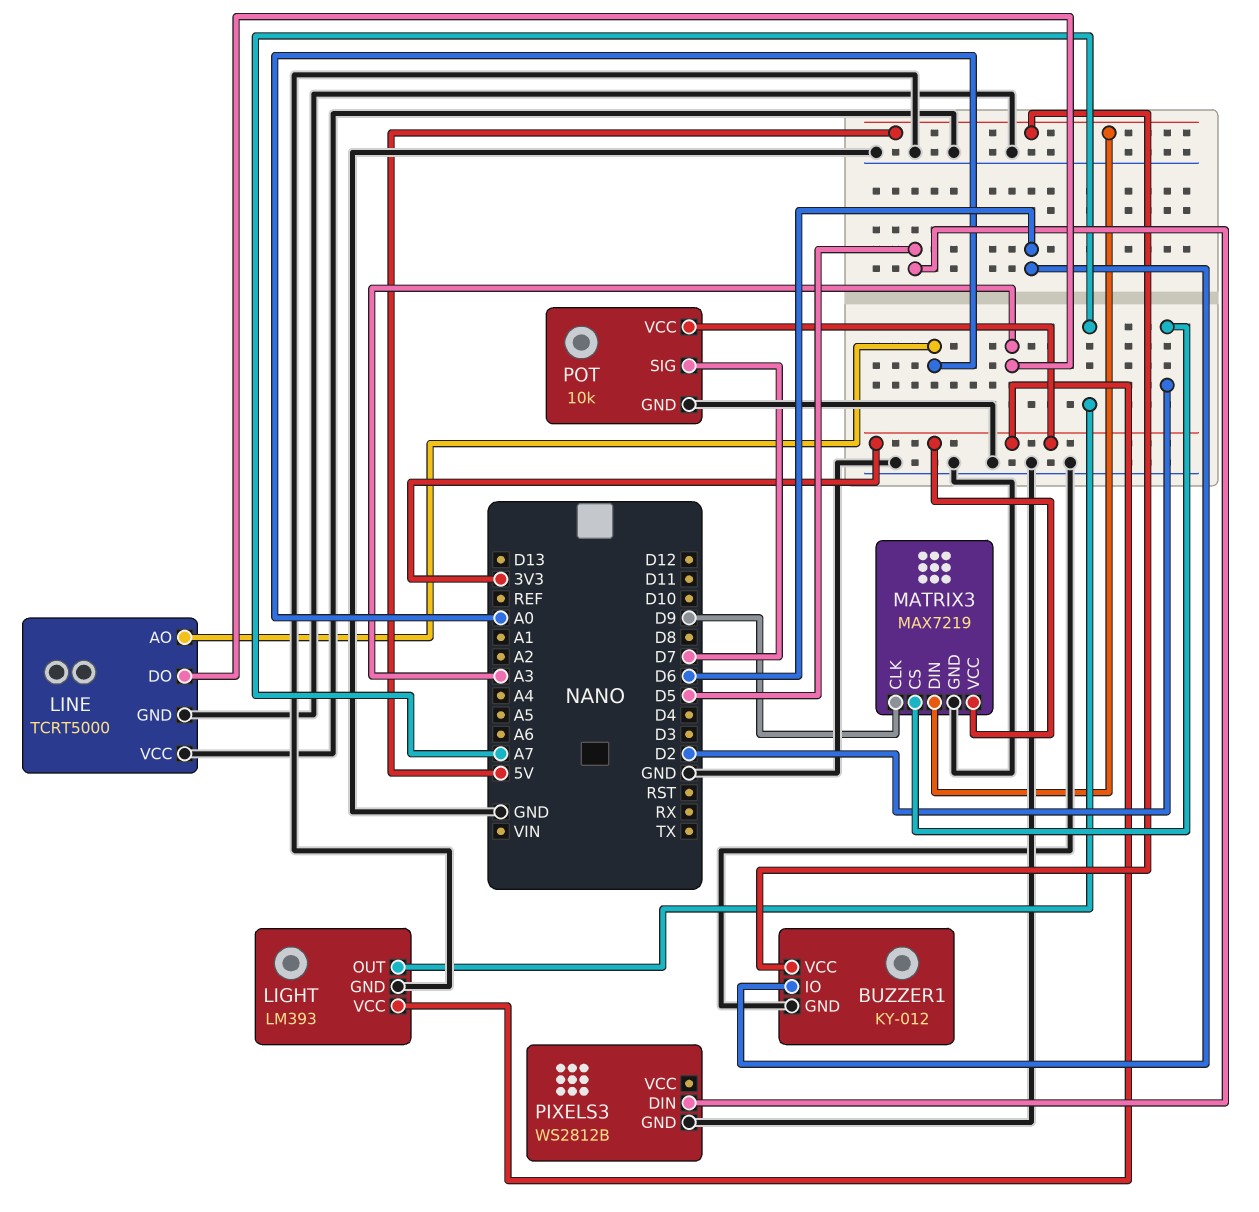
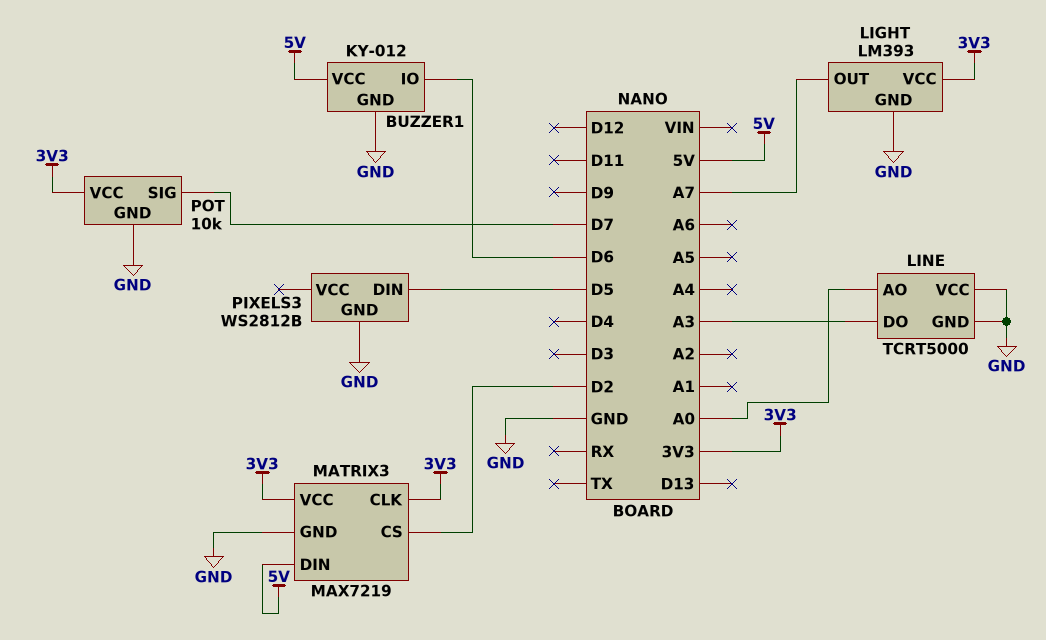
MATRIX3 pin CLK: D9 -> 3V3

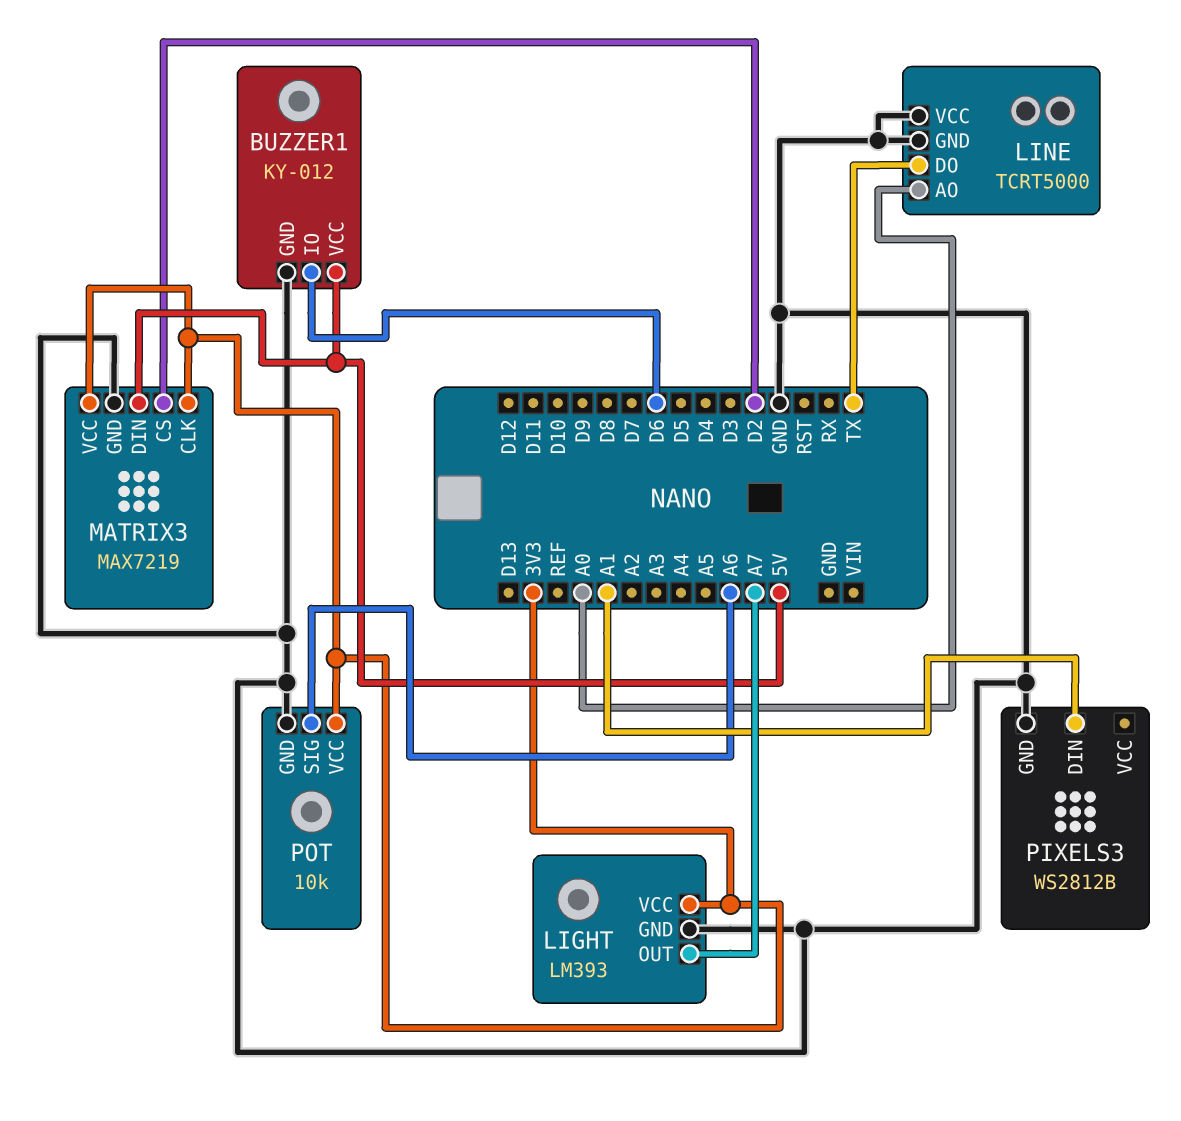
LINE pin DO: A3 -> TX
PIXELS3 pin DIN: D5 -> A1
POT pin SIG: D7 -> A6

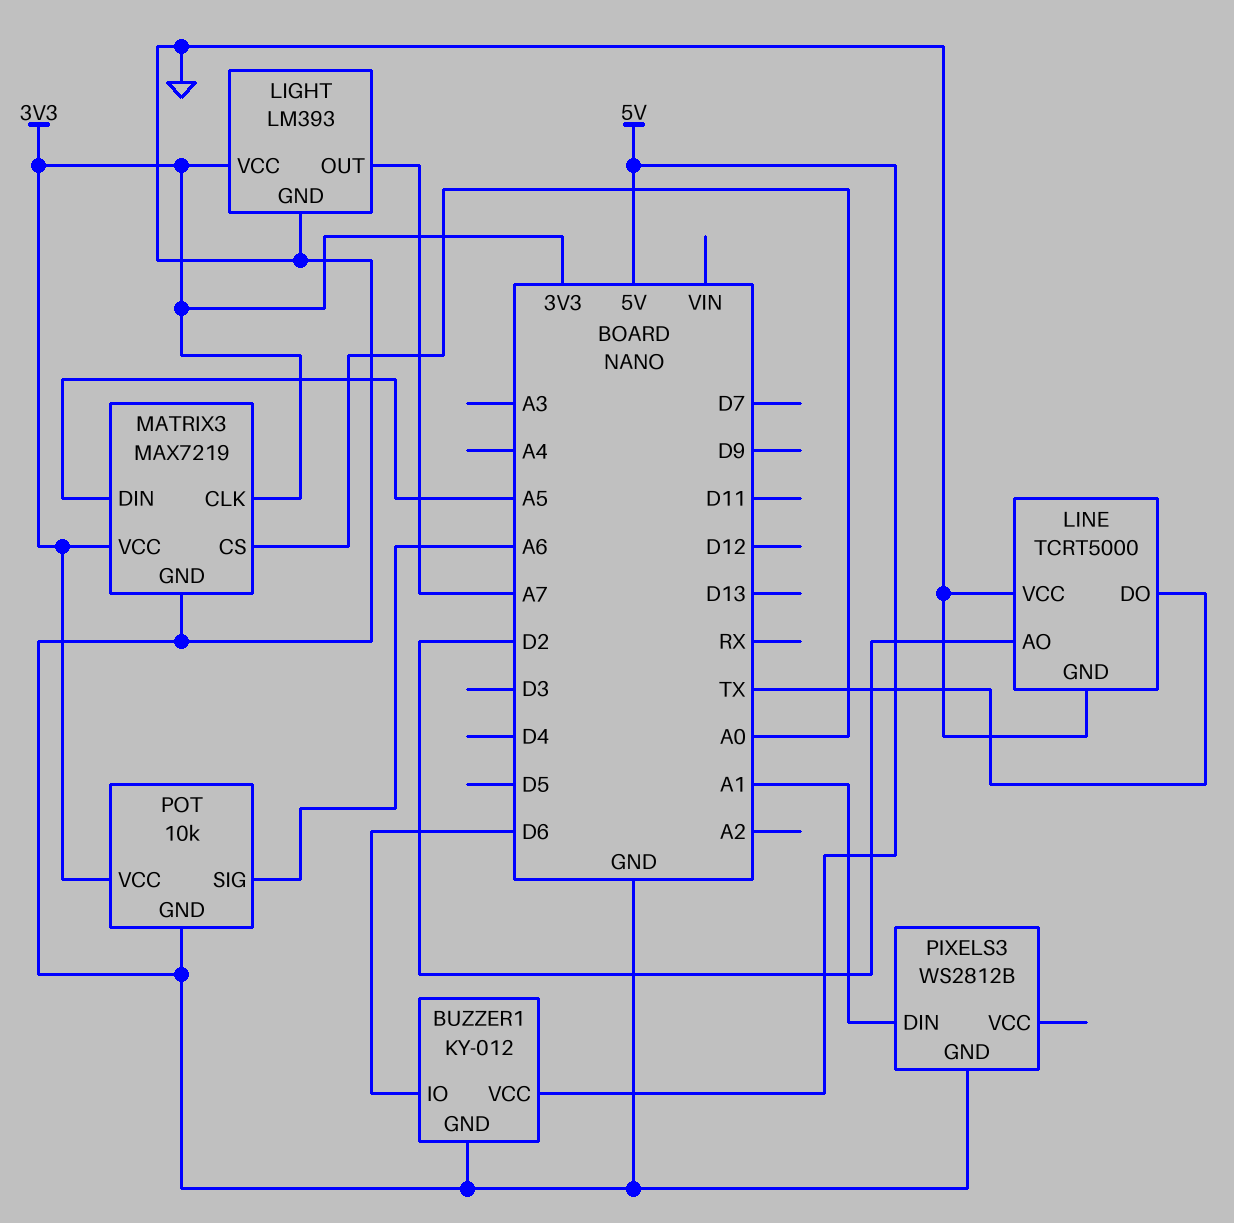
LINE pin AO: A0 -> D2
MATRIX3 pin CS: D2 -> A0
MATRIX3 pin DIN: 5V -> A5

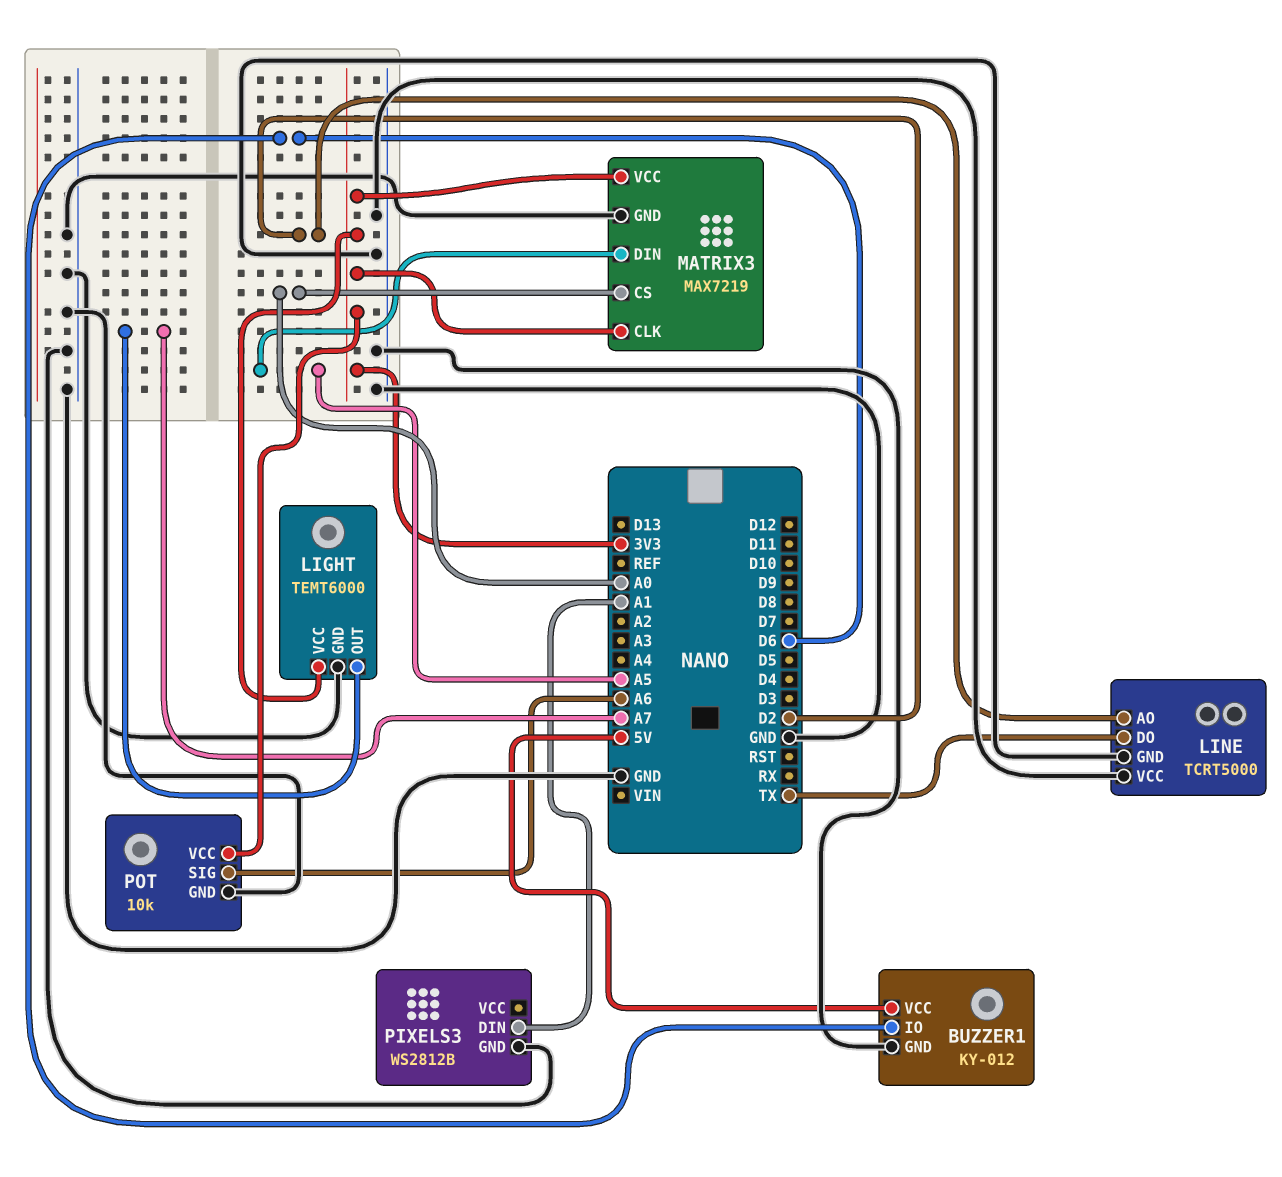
LIGHT: LM393 -> TEMT6000

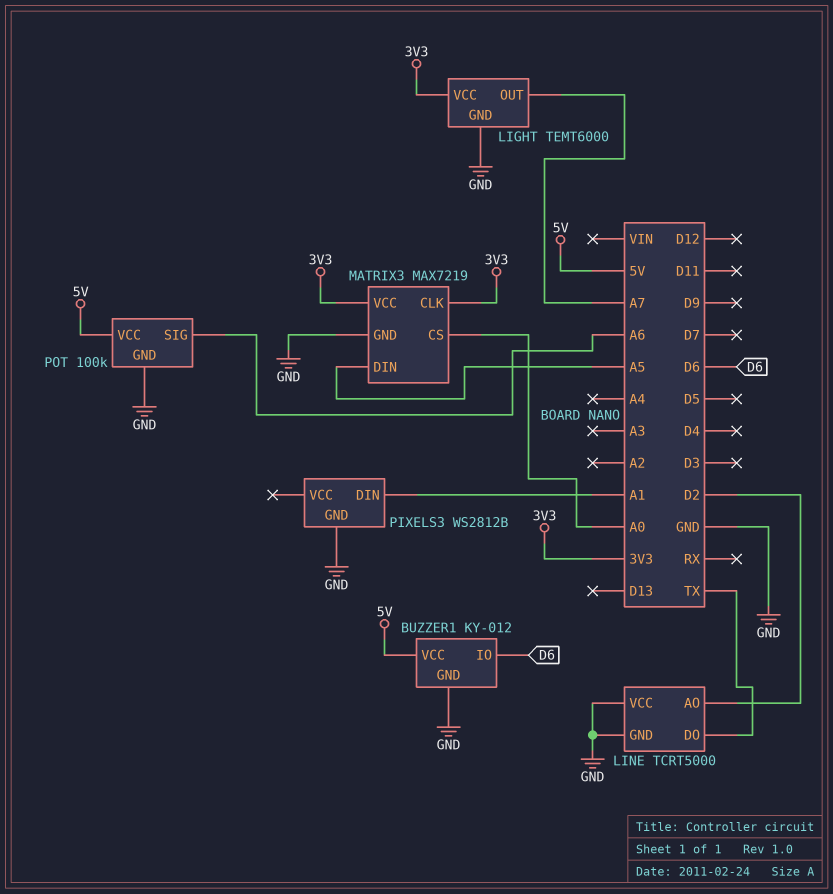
POT: 10k -> 100k
POT pin VCC: 3V3 -> 5V

